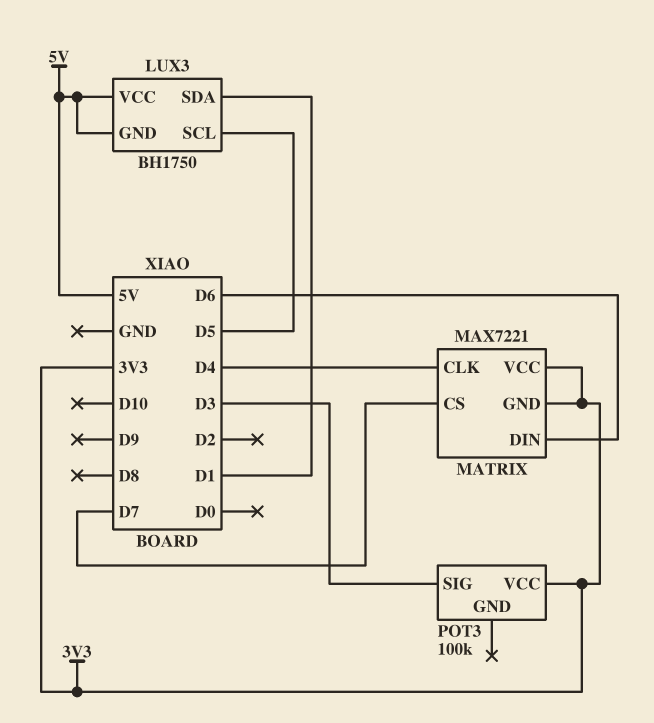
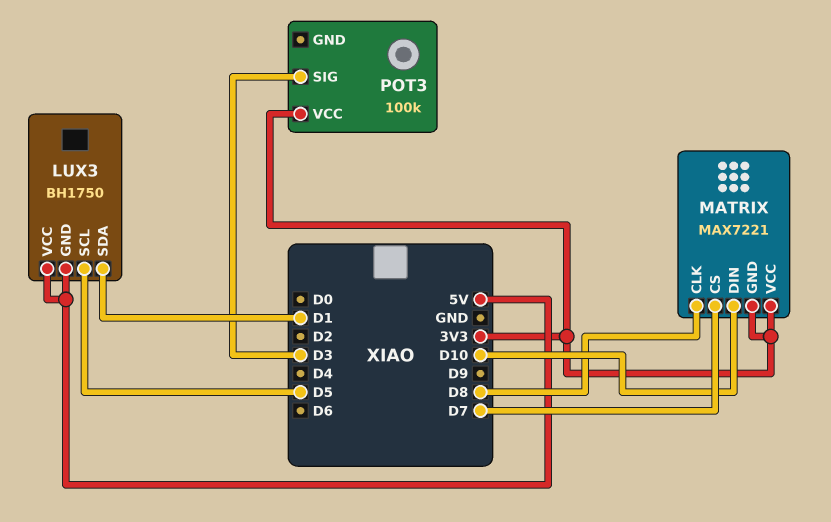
MATRIX pin CLK: D4 -> D8
MATRIX pin DIN: D6 -> D10

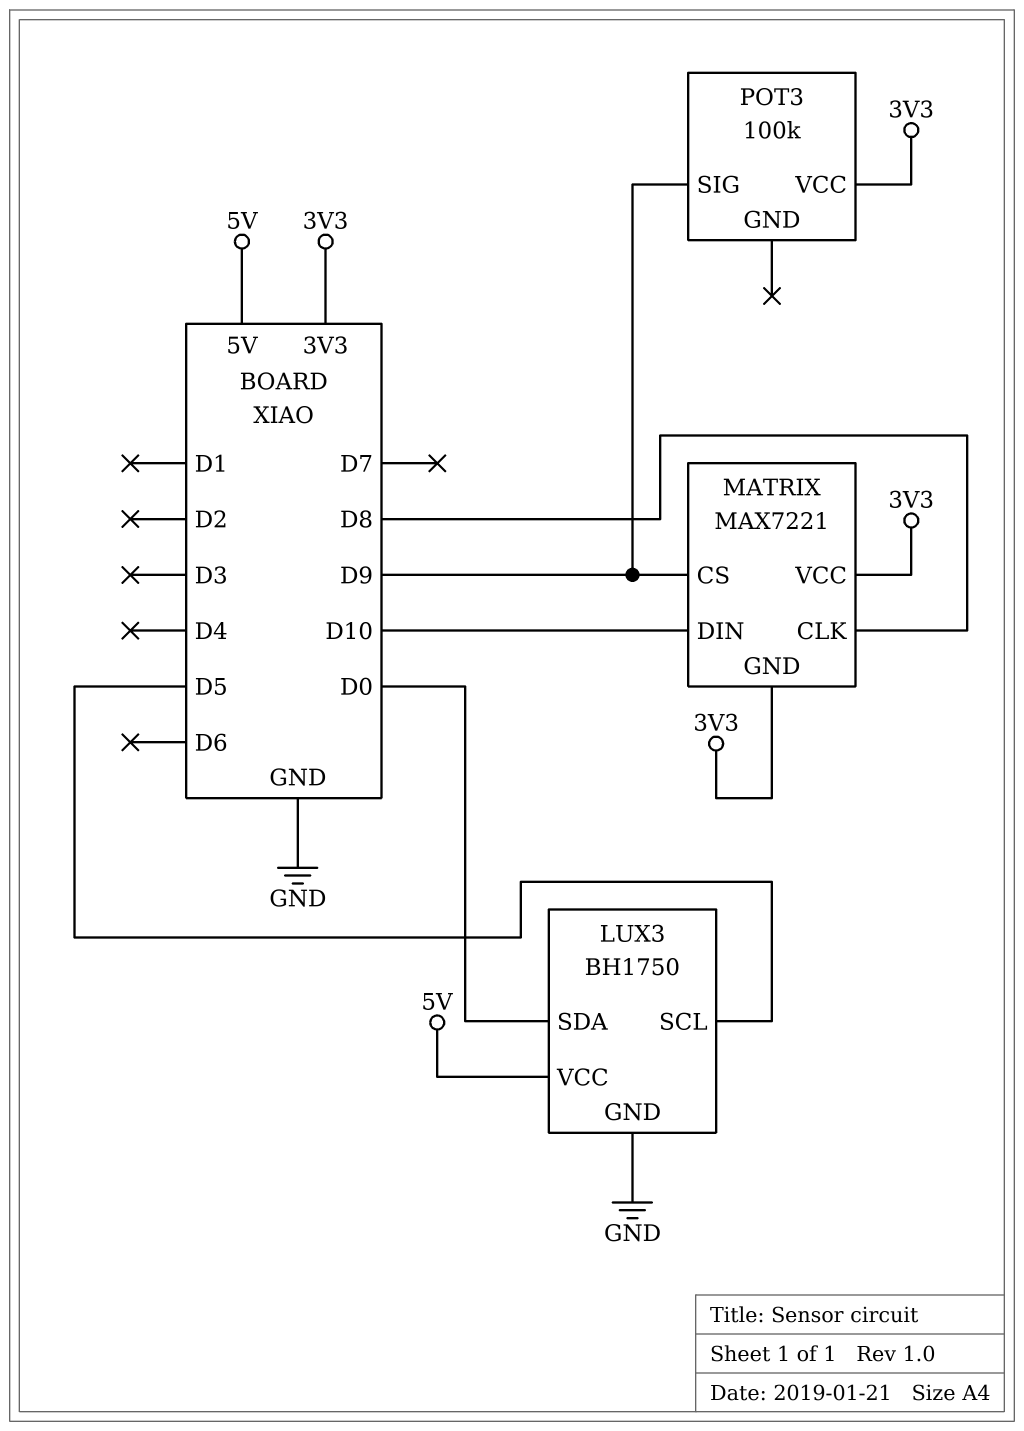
LUX3 pin GND: 5V -> GND
LUX3 pin SDA: D1 -> D0
MATRIX pin CS: D7 -> D9
POT3 pin SIG: D3 -> D9

